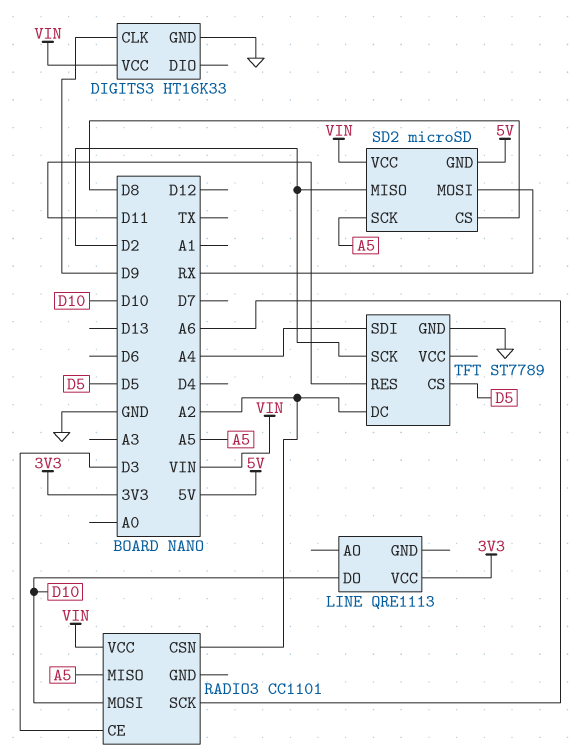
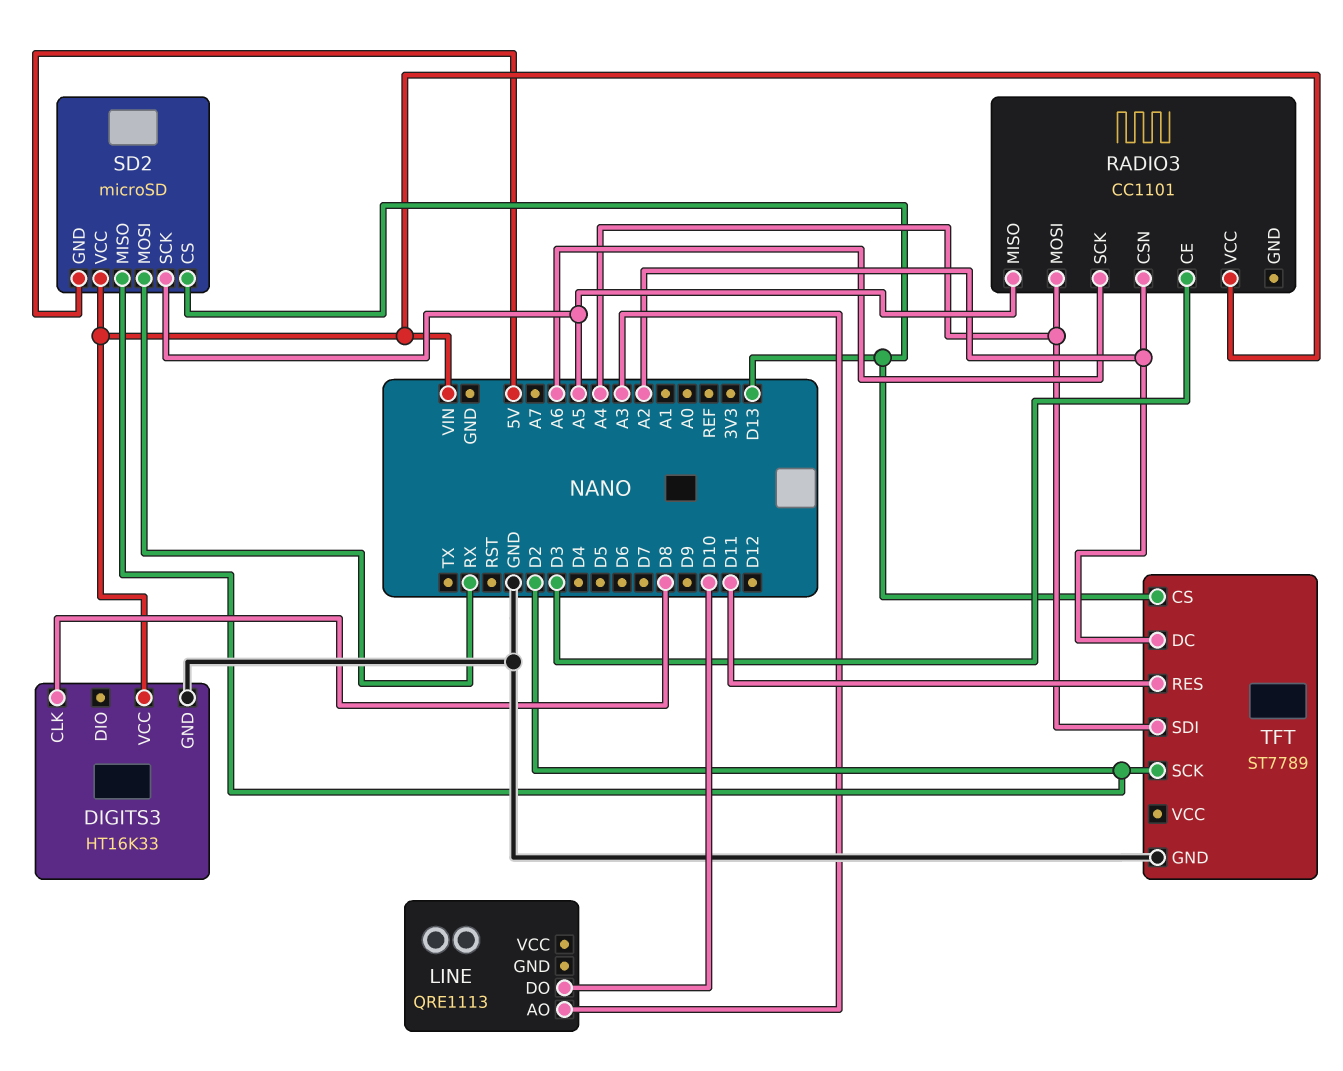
DIGITS3 pin CLK: D9 -> D8
LINE pin AO: none -> A3
LINE pin VCC: 3V3 -> none
RADIO3 pin MOSI: D10 -> A4
SD2 pin CS: D8 -> D13
TFT pin CS: D5 -> D13

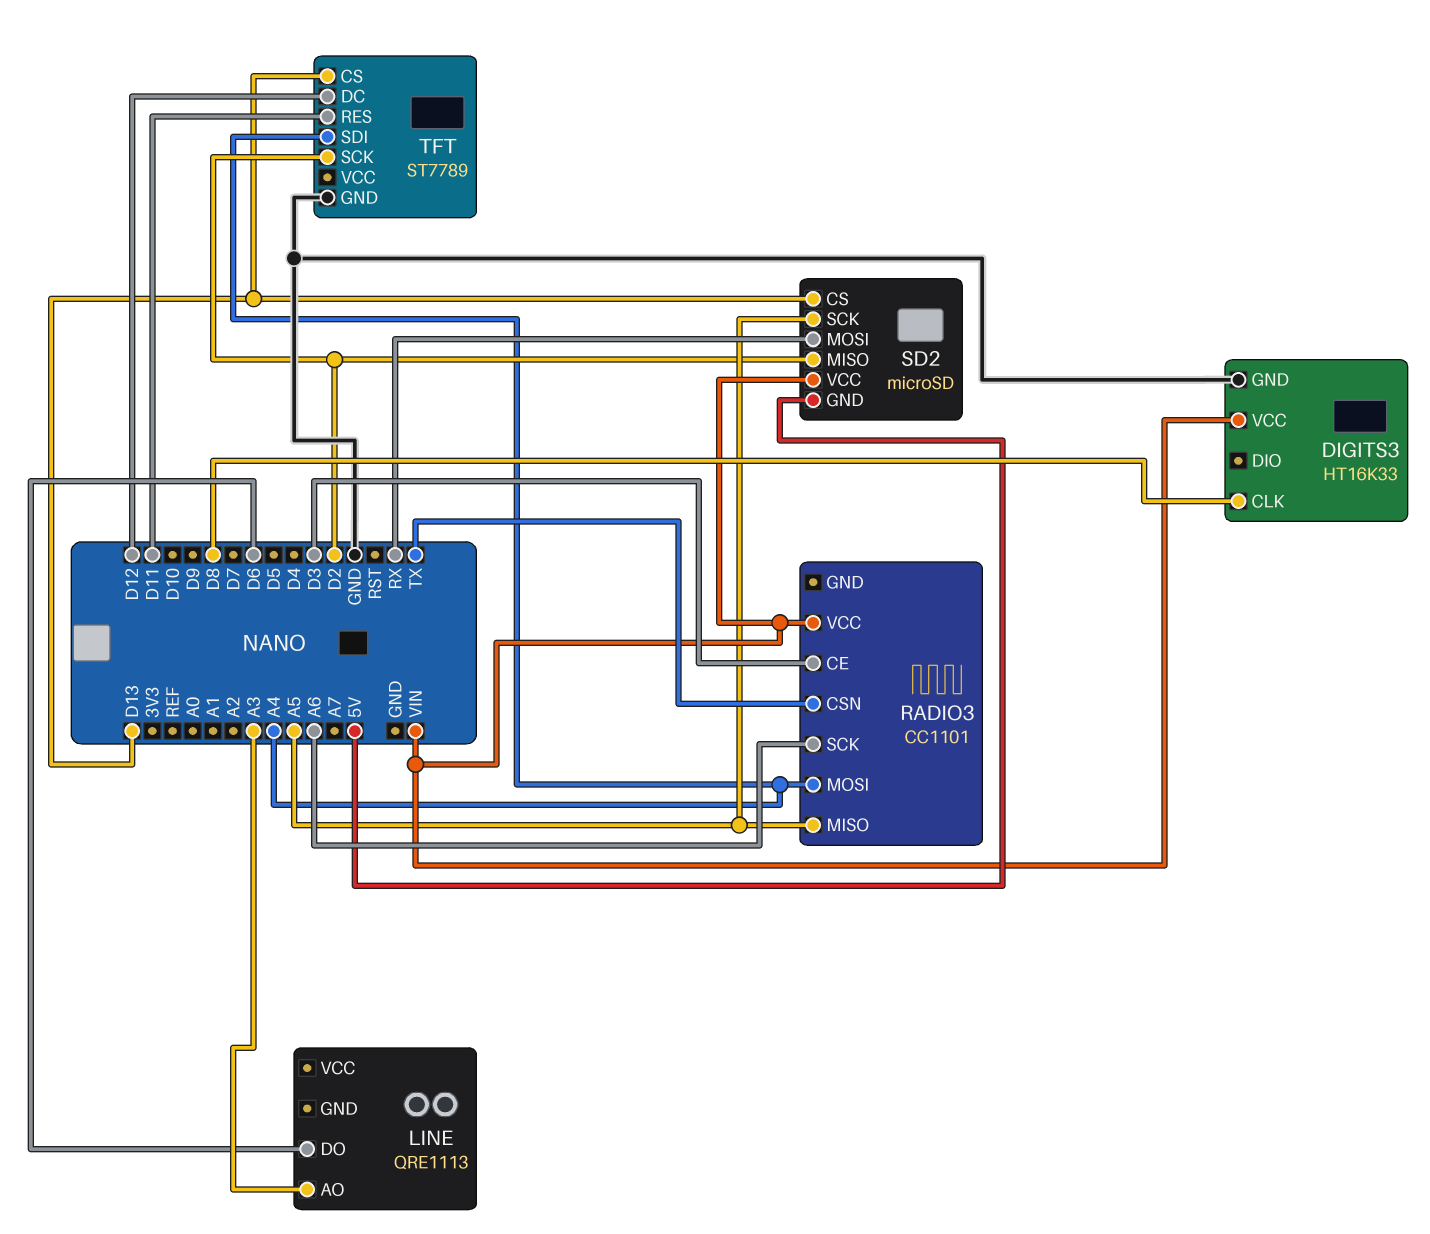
LINE pin DO: D10 -> D6
RADIO3 pin CSN: A2 -> TX
TFT pin DC: A2 -> D12

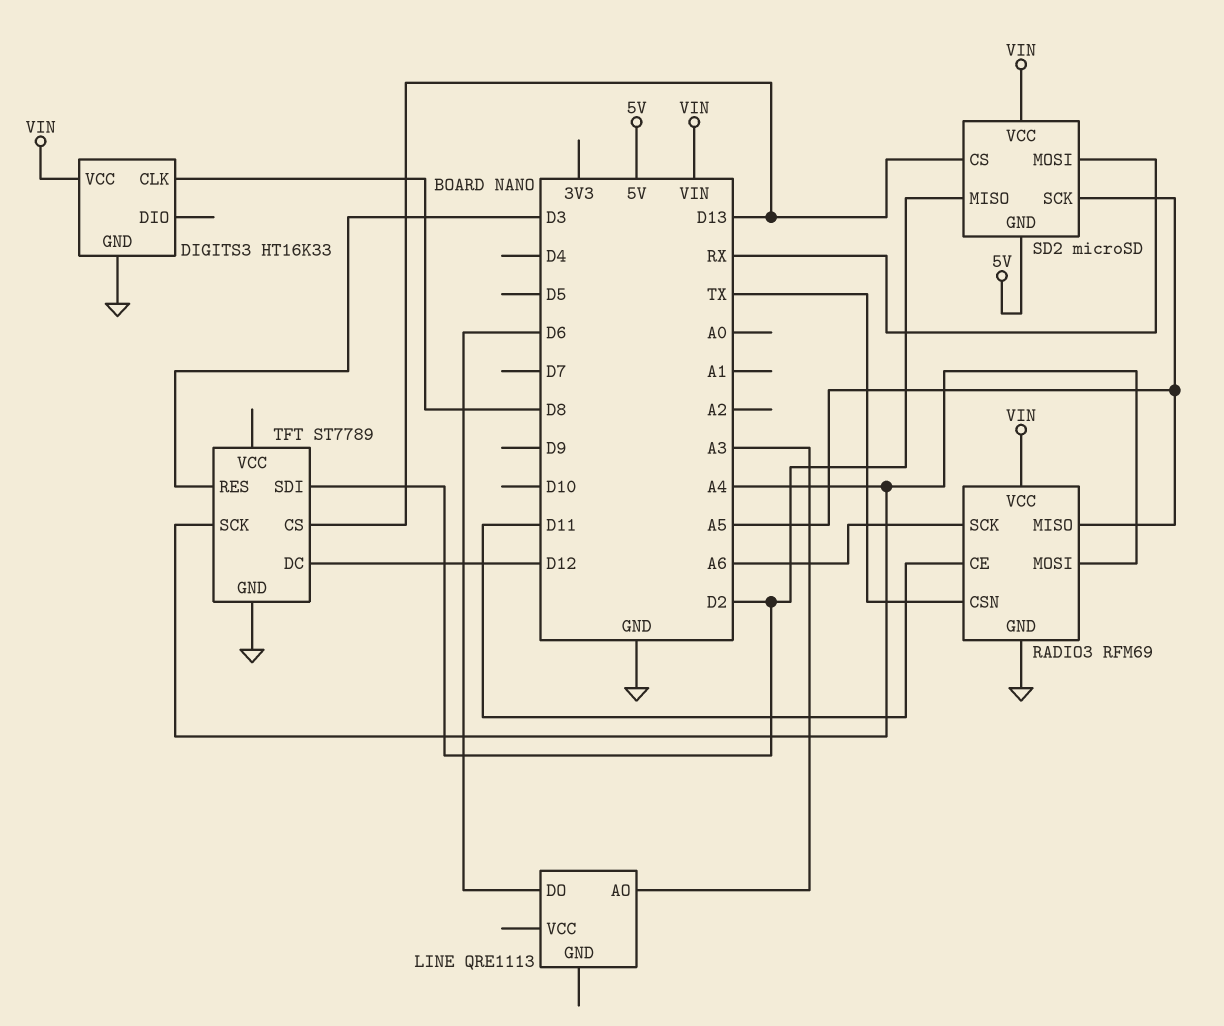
RADIO3: CC1101 -> RFM69
RADIO3 pin CE: D3 -> D11
RADIO3 pin GND: none -> GND
TFT pin RES: D11 -> D3
TFT pin SCK: D2 -> A4
TFT pin SDI: A4 -> D2

